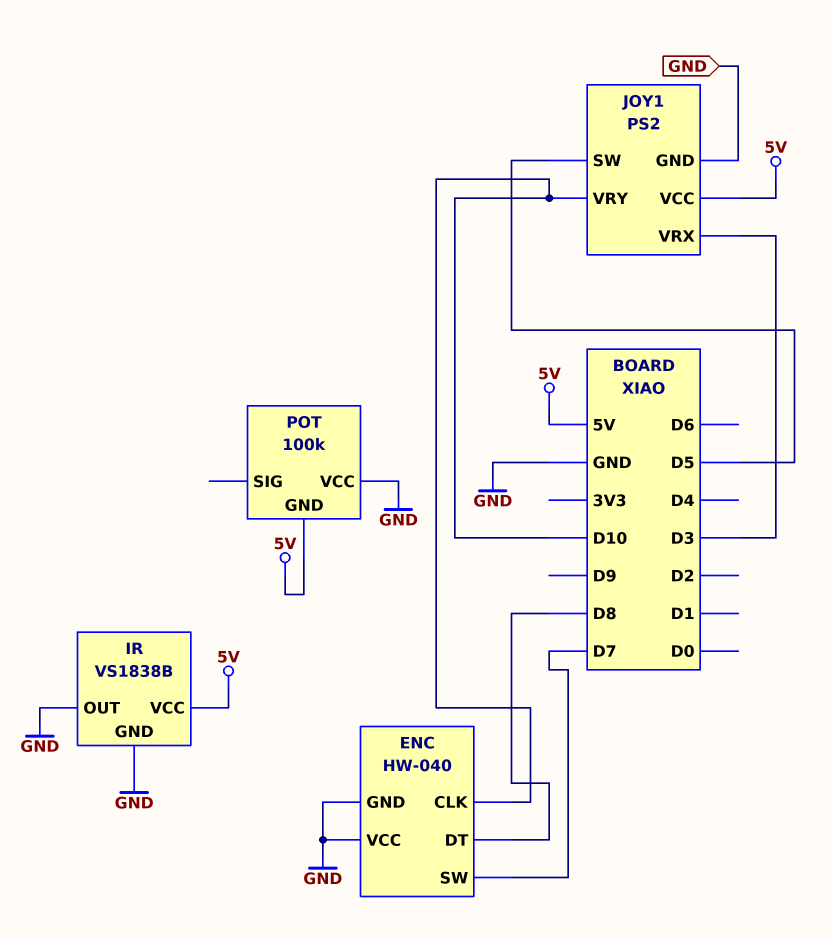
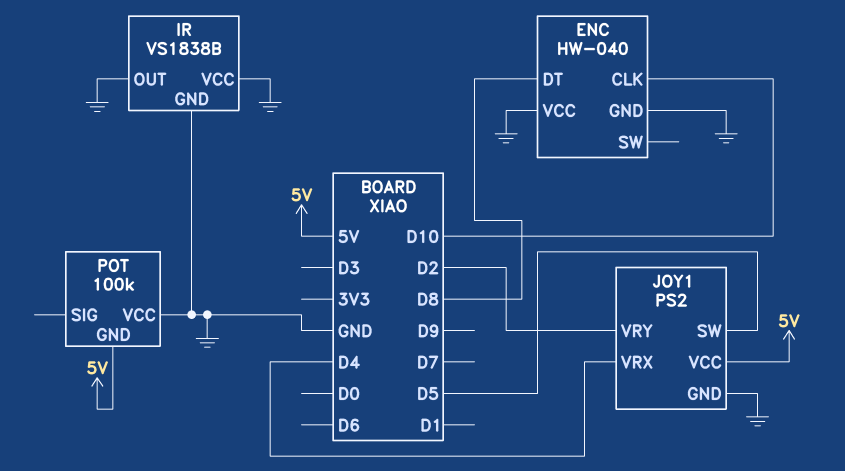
ENC pin SW: D7 -> none
IR pin VCC: 5V -> GND
JOY1 pin VRX: D3 -> D4
JOY1 pin VRY: D10 -> D2

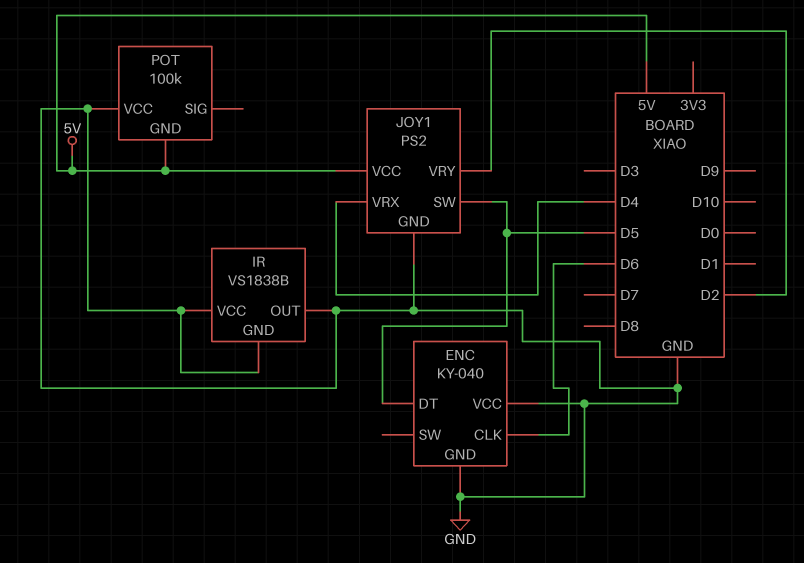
ENC: HW-040 -> KY-040
ENC pin CLK: D10 -> D6
ENC pin DT: D8 -> D5

